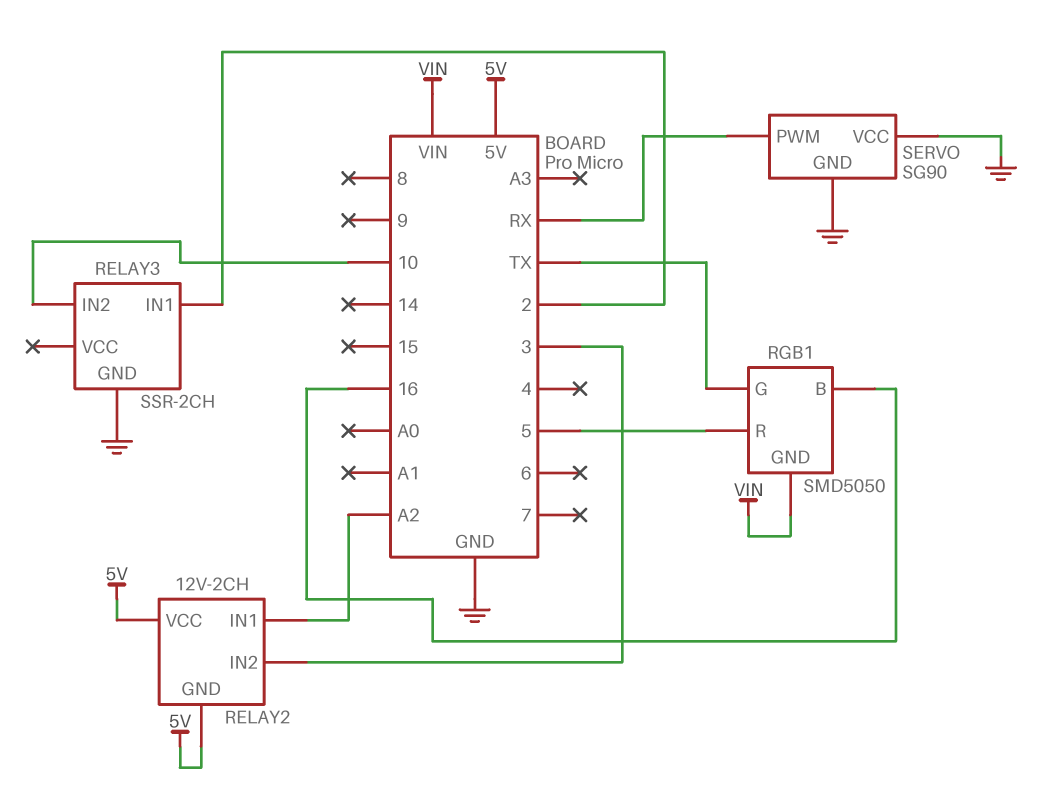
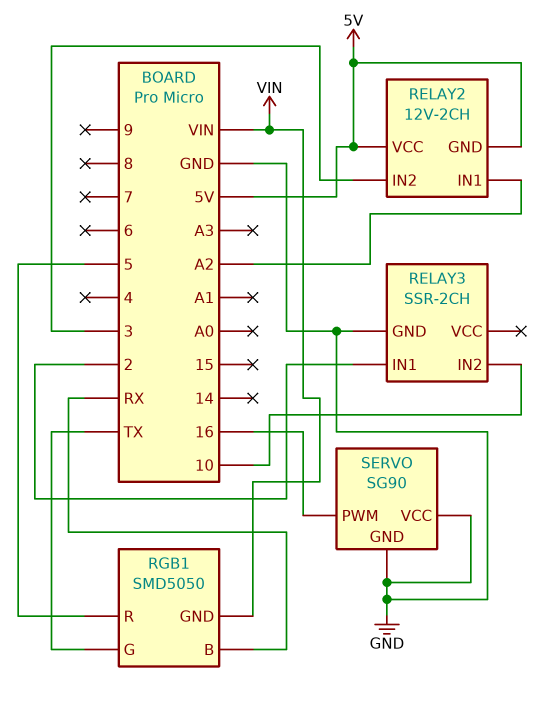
RGB1 pin B: 16 -> RX
SERVO pin PWM: RX -> 16

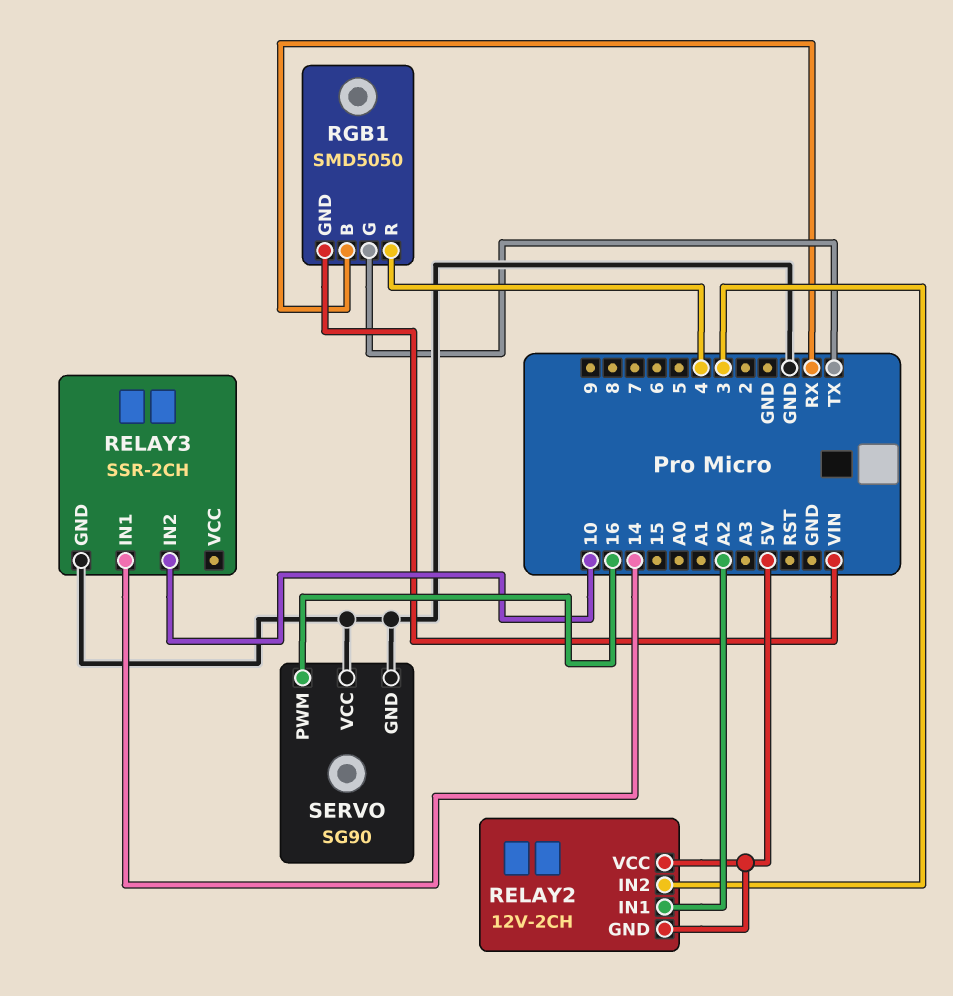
RELAY3 pin IN1: 2 -> 14
RGB1 pin R: 5 -> 4

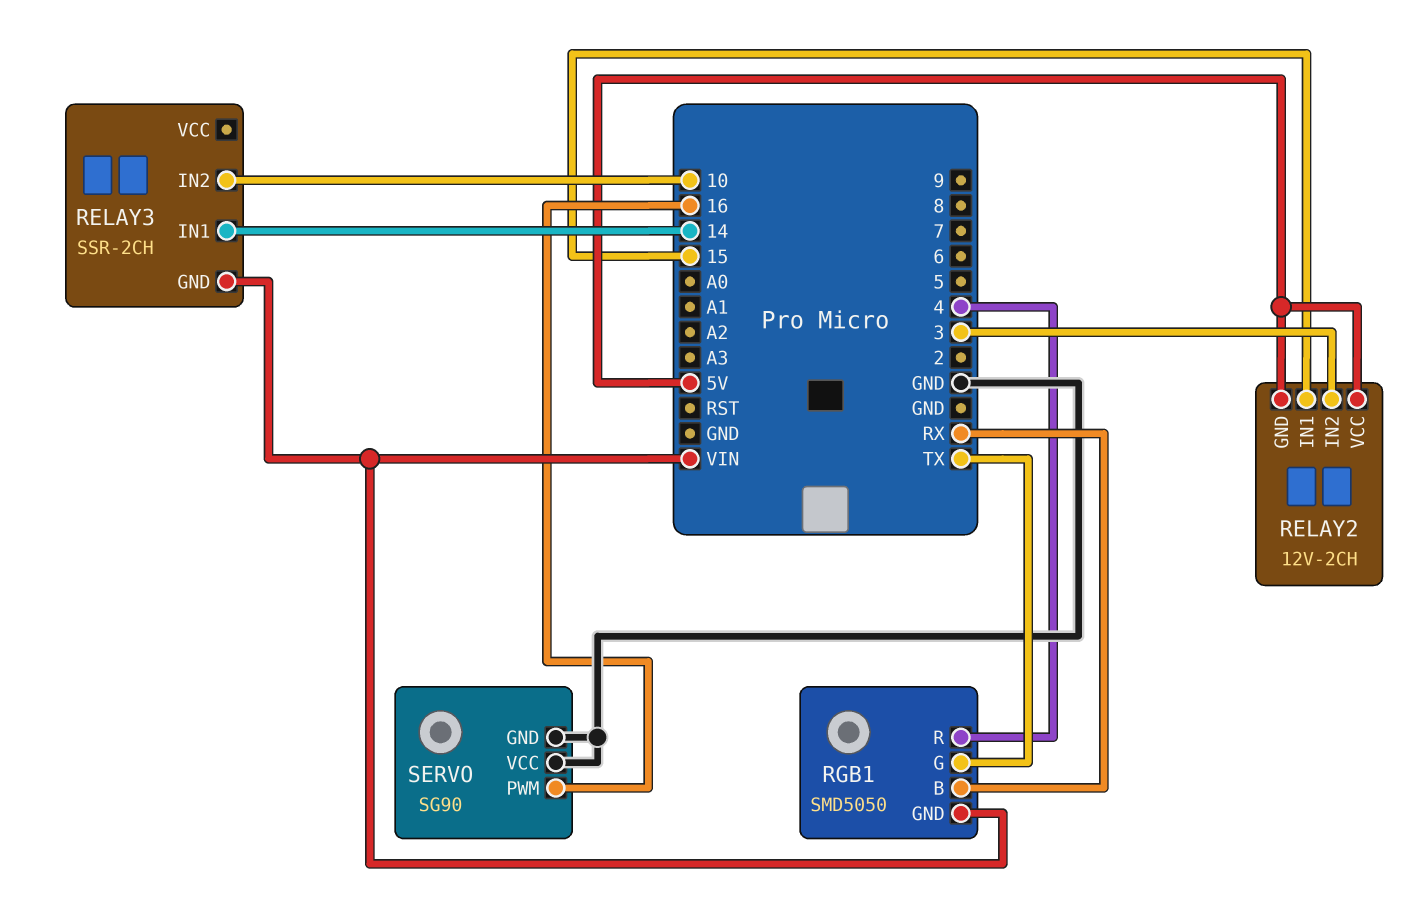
RELAY2 pin IN1: A2 -> 15
RELAY3 pin GND: GND -> VIN

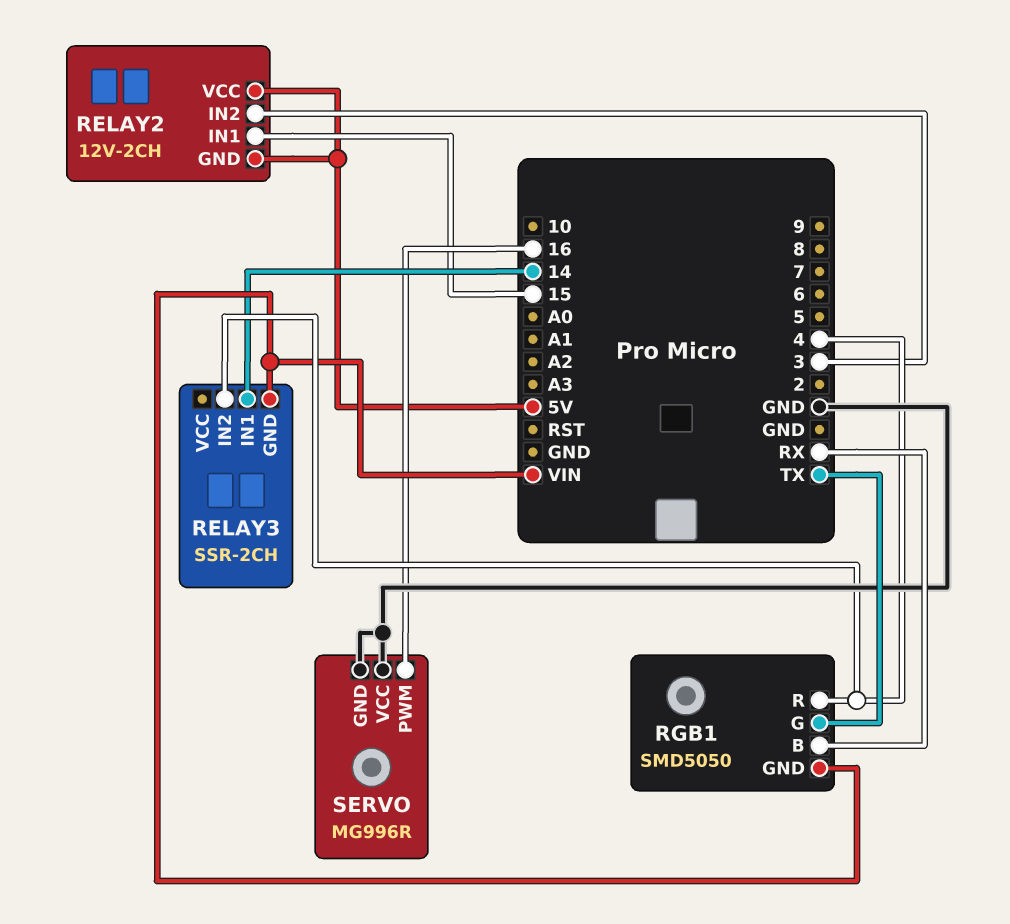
RELAY3 pin IN2: 10 -> 4
SERVO: SG90 -> MG996R

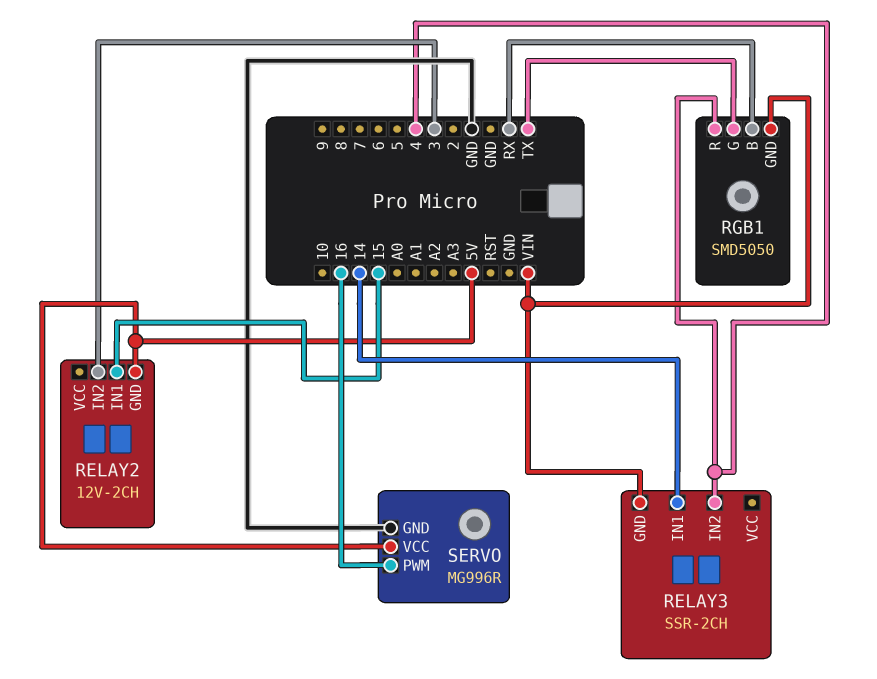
RELAY2 pin VCC: 5V -> none
SERVO pin VCC: GND -> 5V

